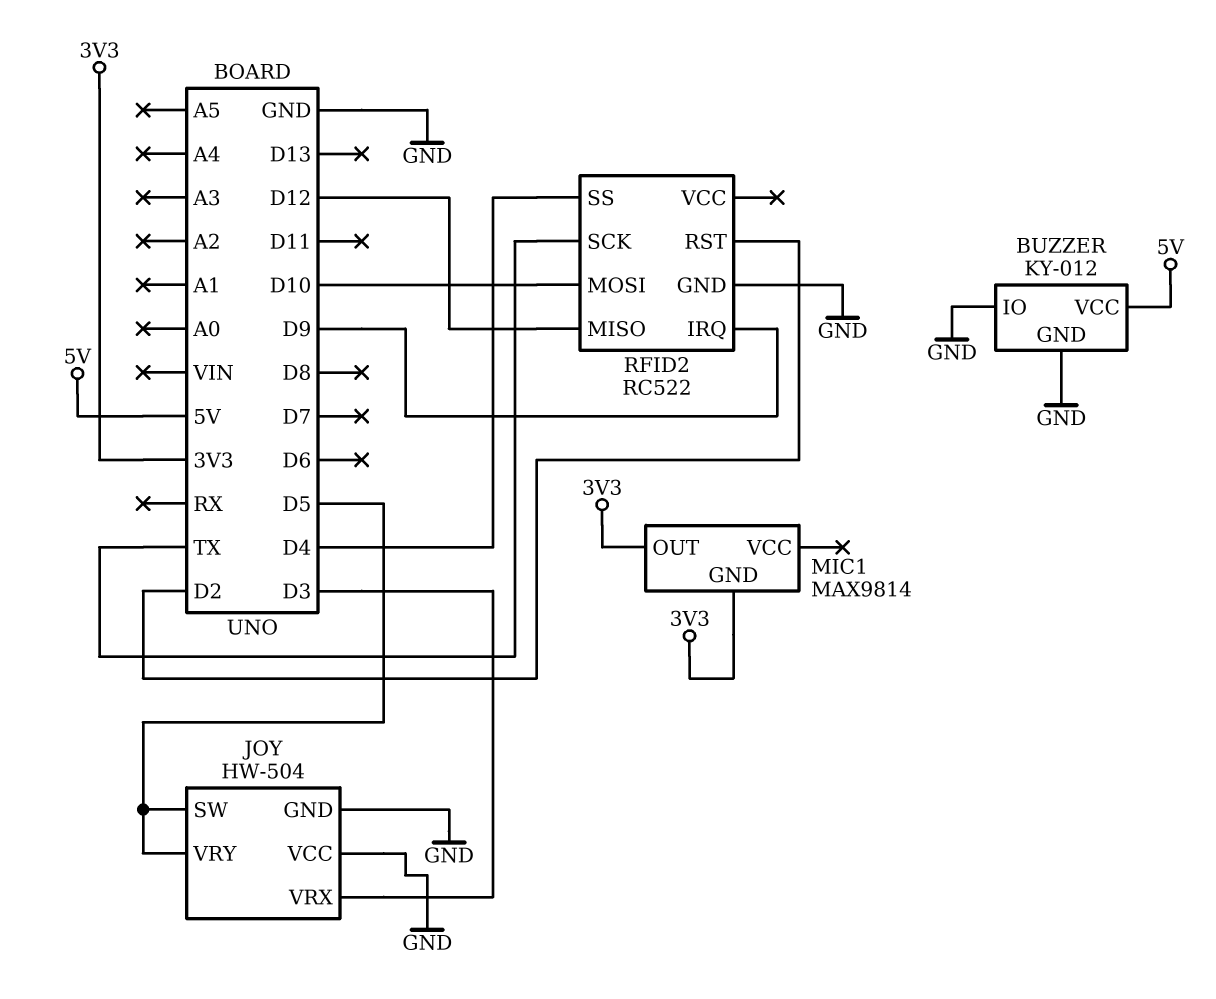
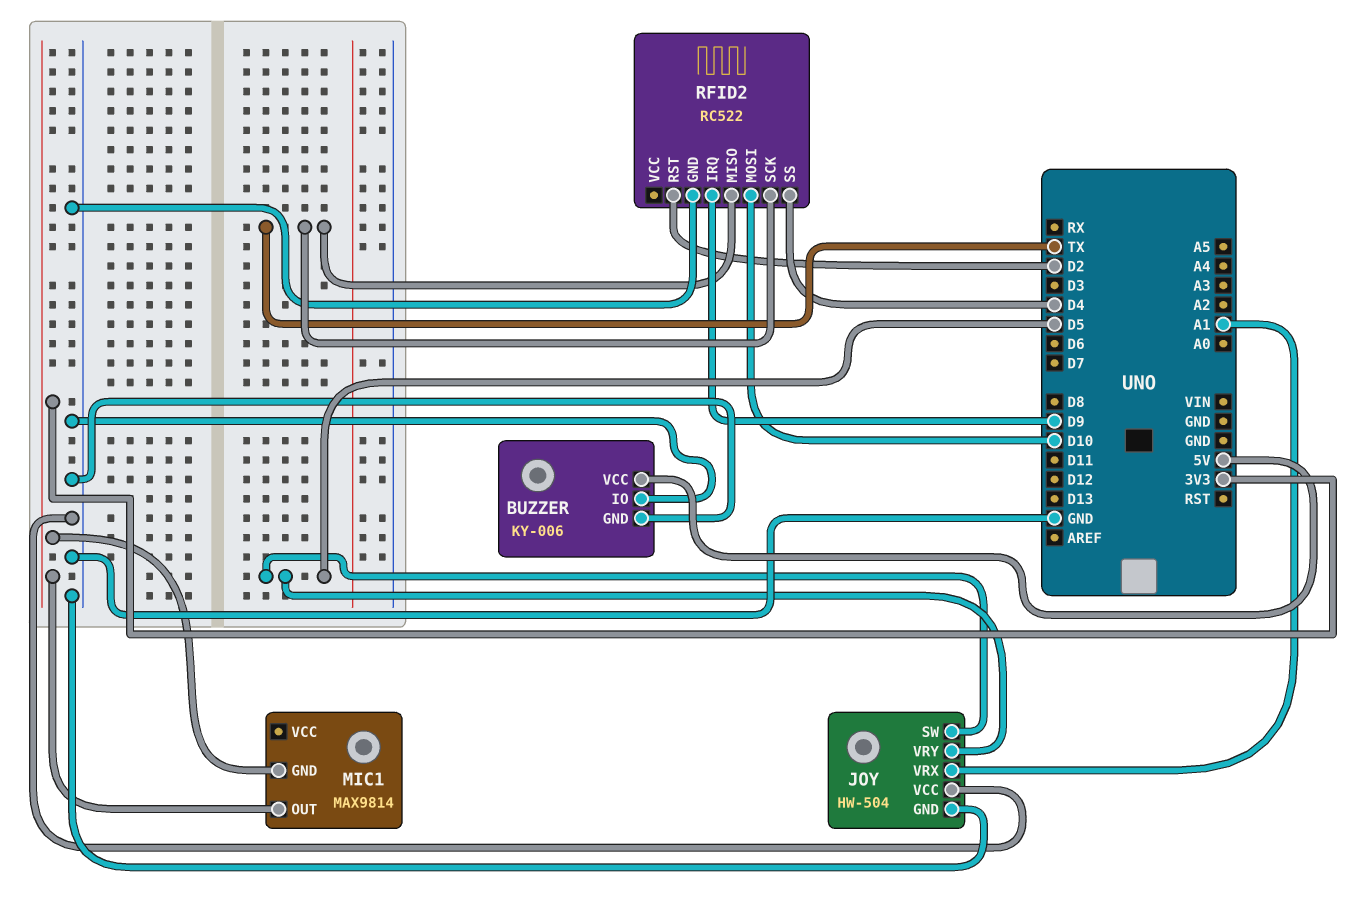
BUZZER: KY-012 -> KY-006
JOY pin VRX: D3 -> A1
RFID2 pin MISO: D12 -> TX

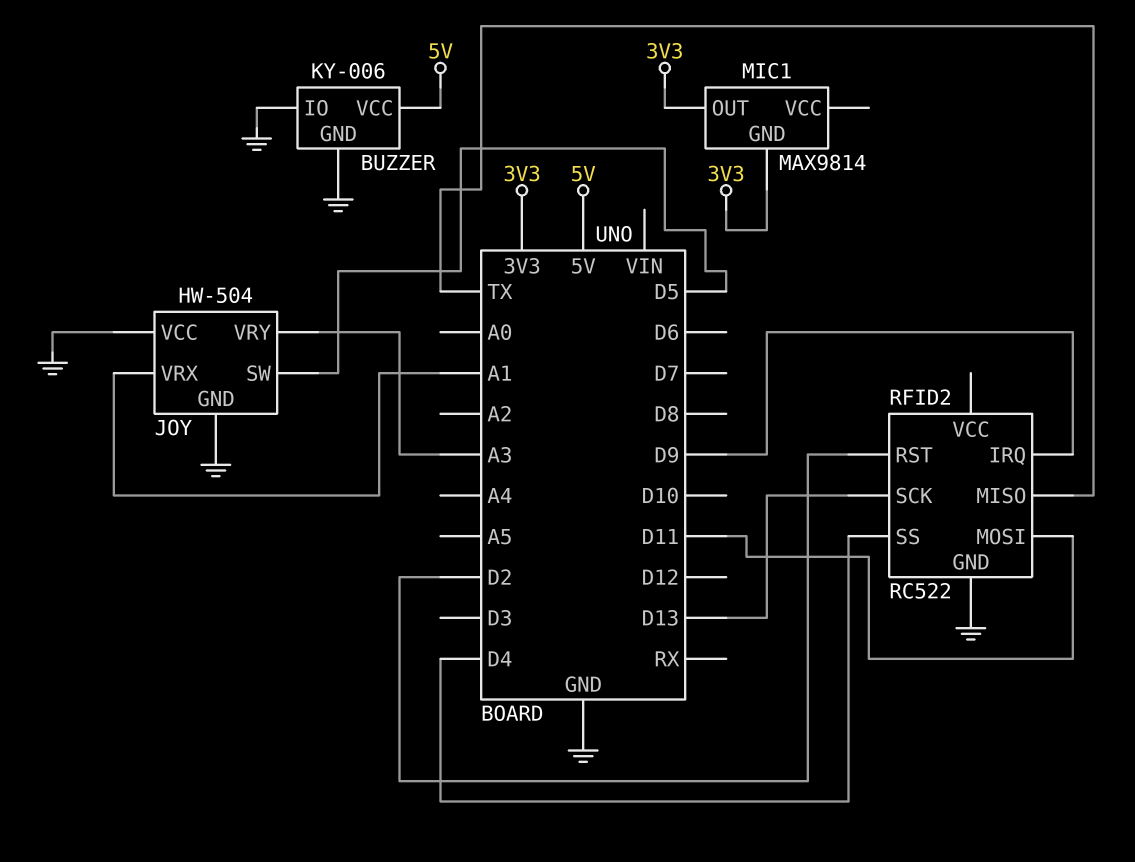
JOY pin VRY: D5 -> A3
RFID2 pin MOSI: D10 -> D11
RFID2 pin SCK: TX -> D13

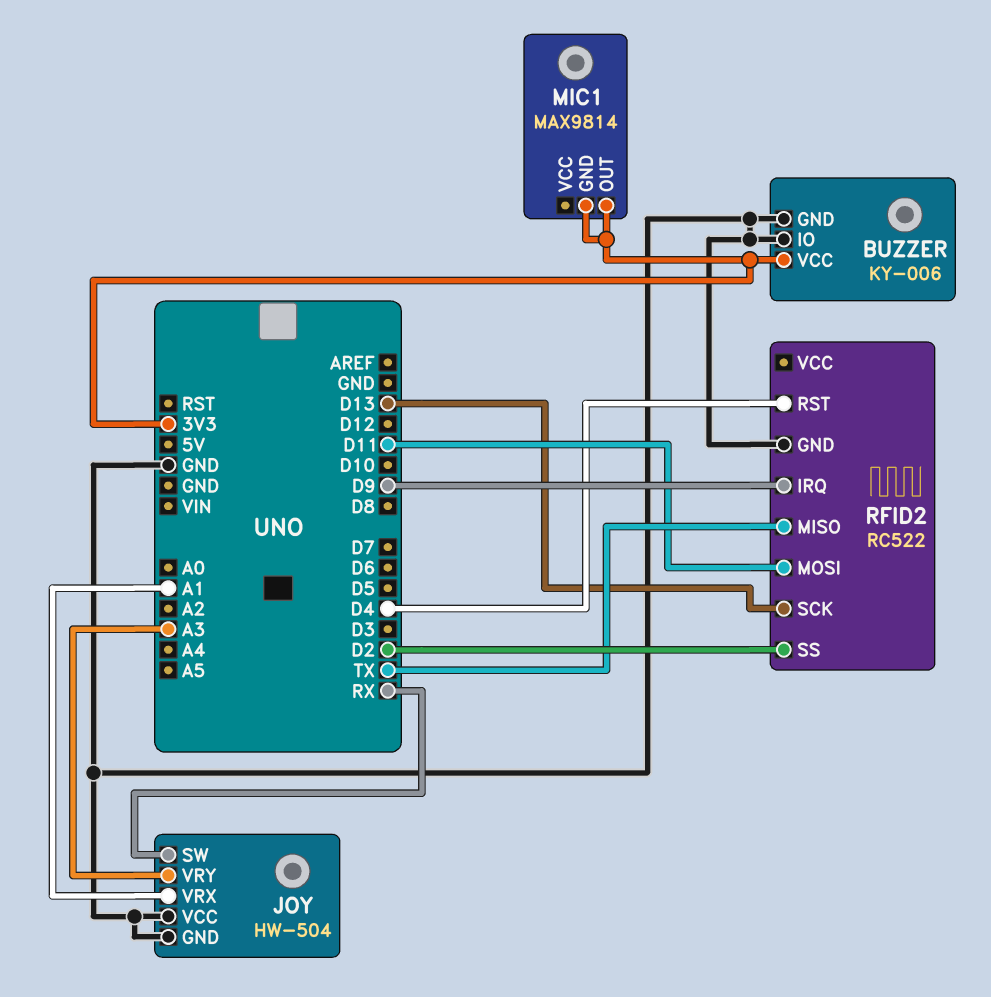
BUZZER pin VCC: 5V -> 3V3
JOY pin SW: D5 -> RX
RFID2 pin RST: D2 -> D4
RFID2 pin SS: D4 -> D2

